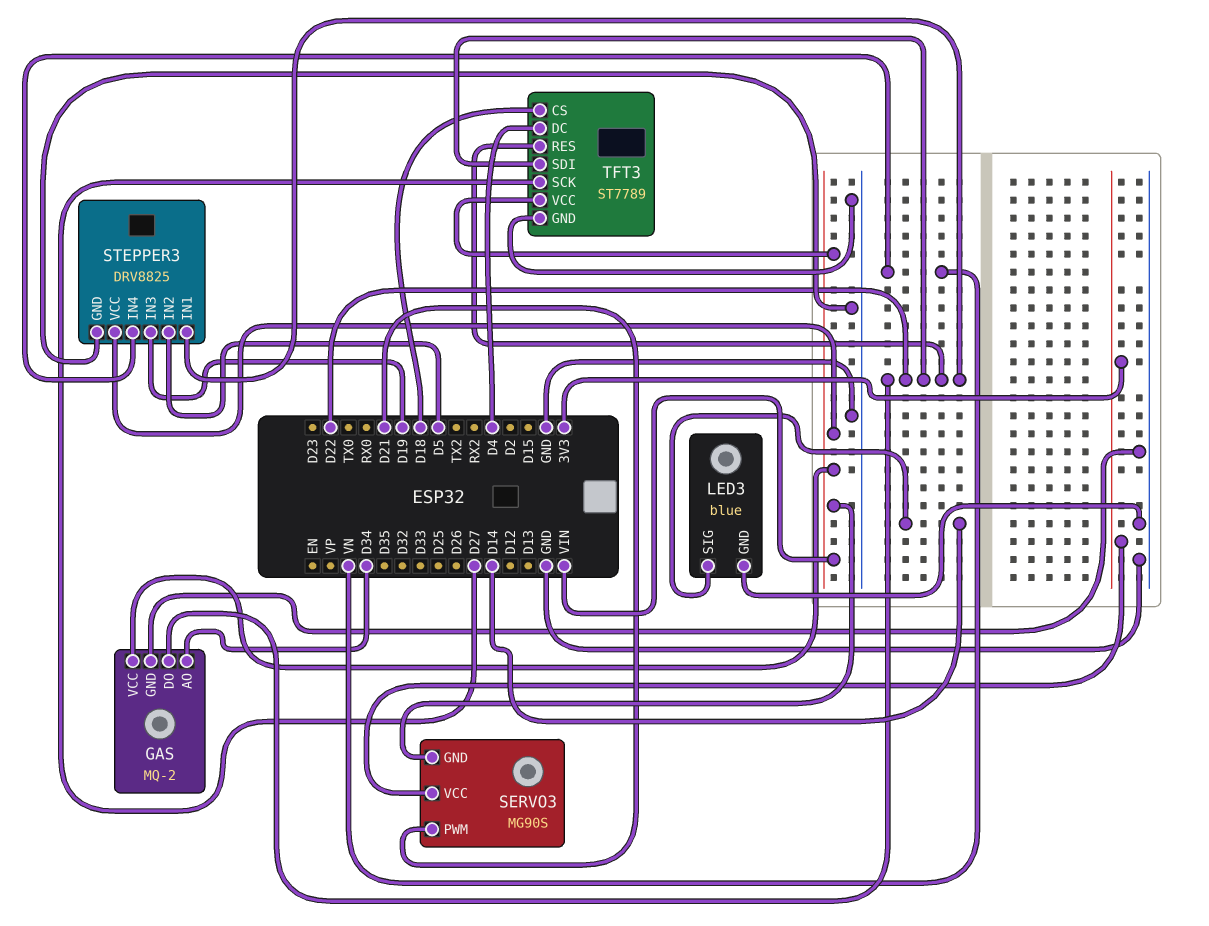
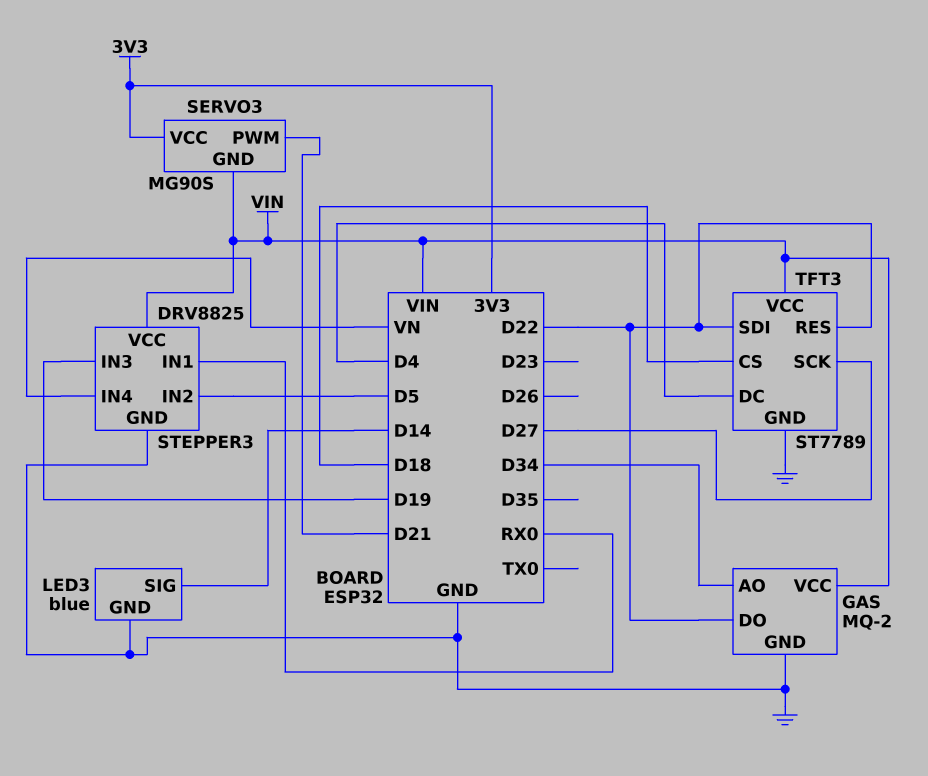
STEPPER3 pin IN1: D22 -> RX0

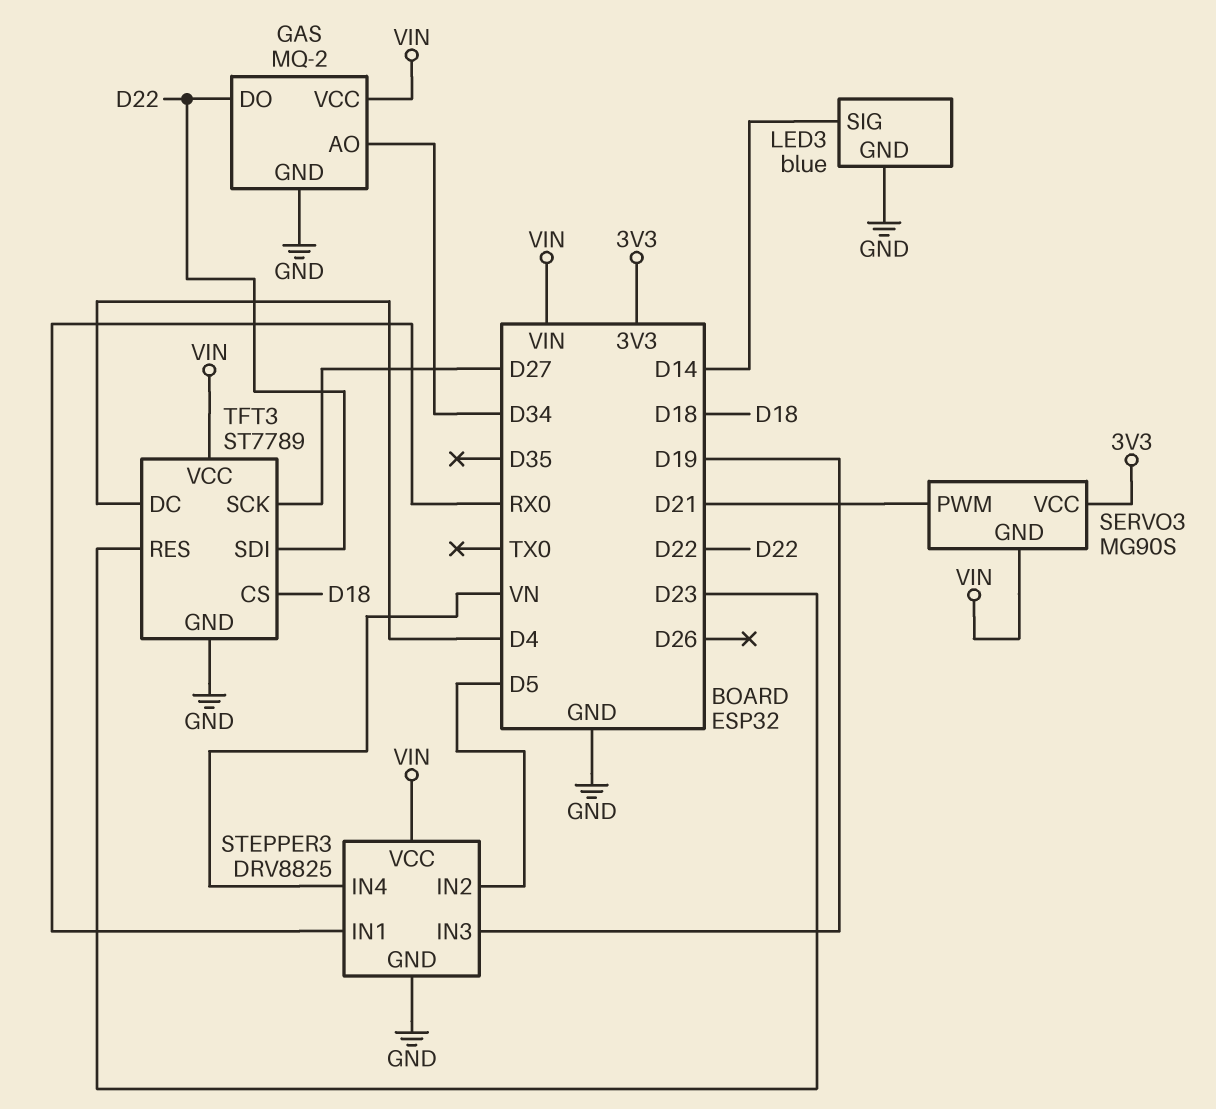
TFT3 pin RES: D22 -> D23

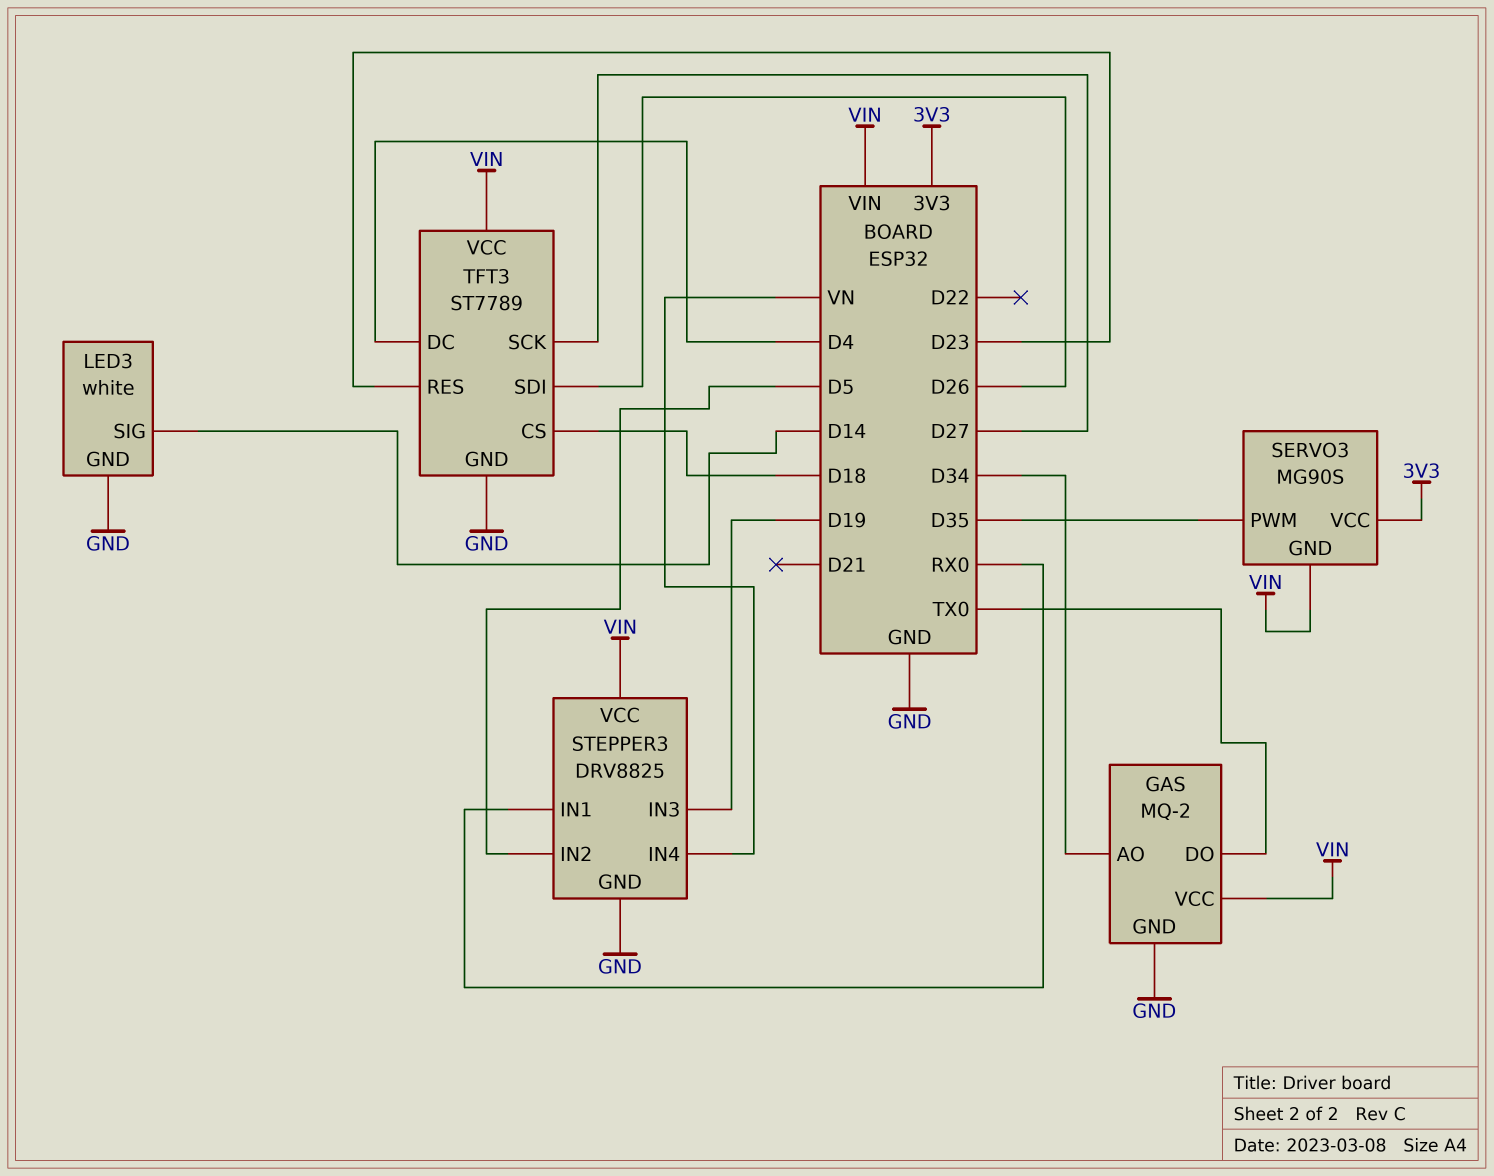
GAS pin DO: D22 -> TX0
LED3: blue -> white
SERVO3 pin PWM: D21 -> D35
TFT3 pin SDI: D22 -> D26

